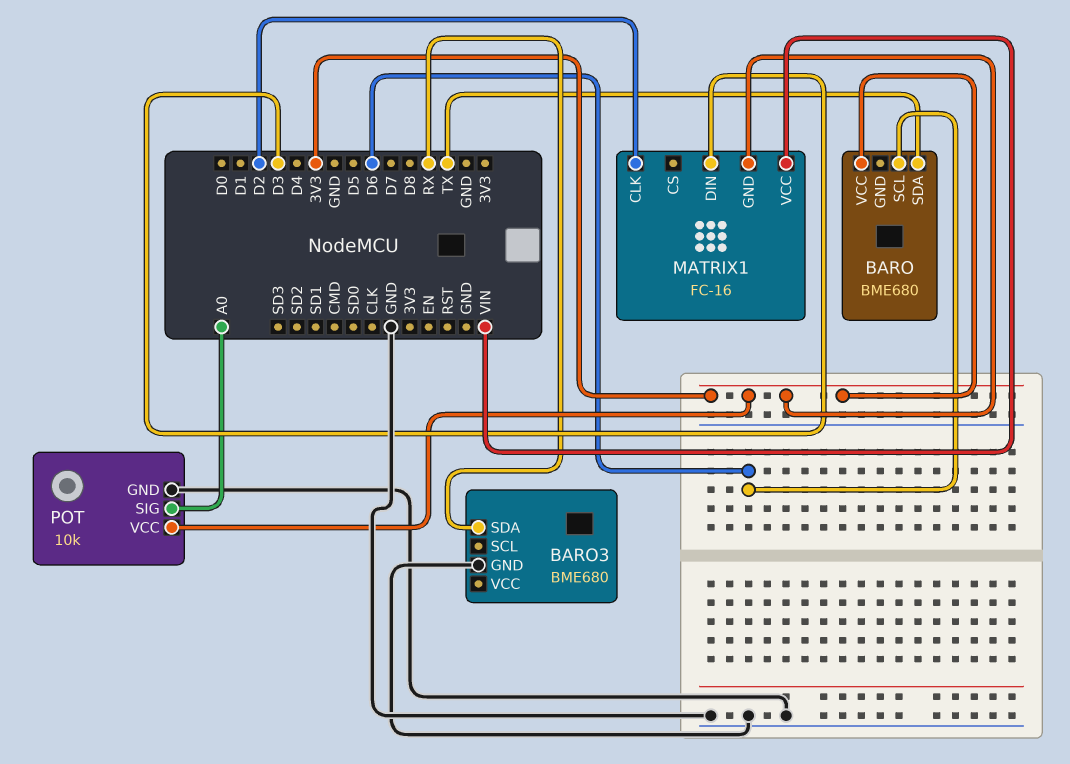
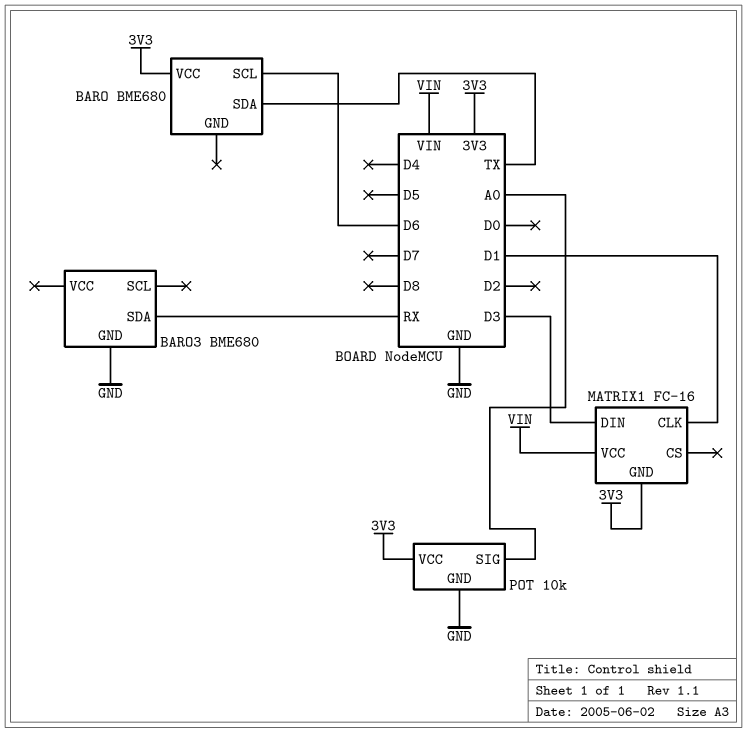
MATRIX1 pin CLK: D2 -> D1

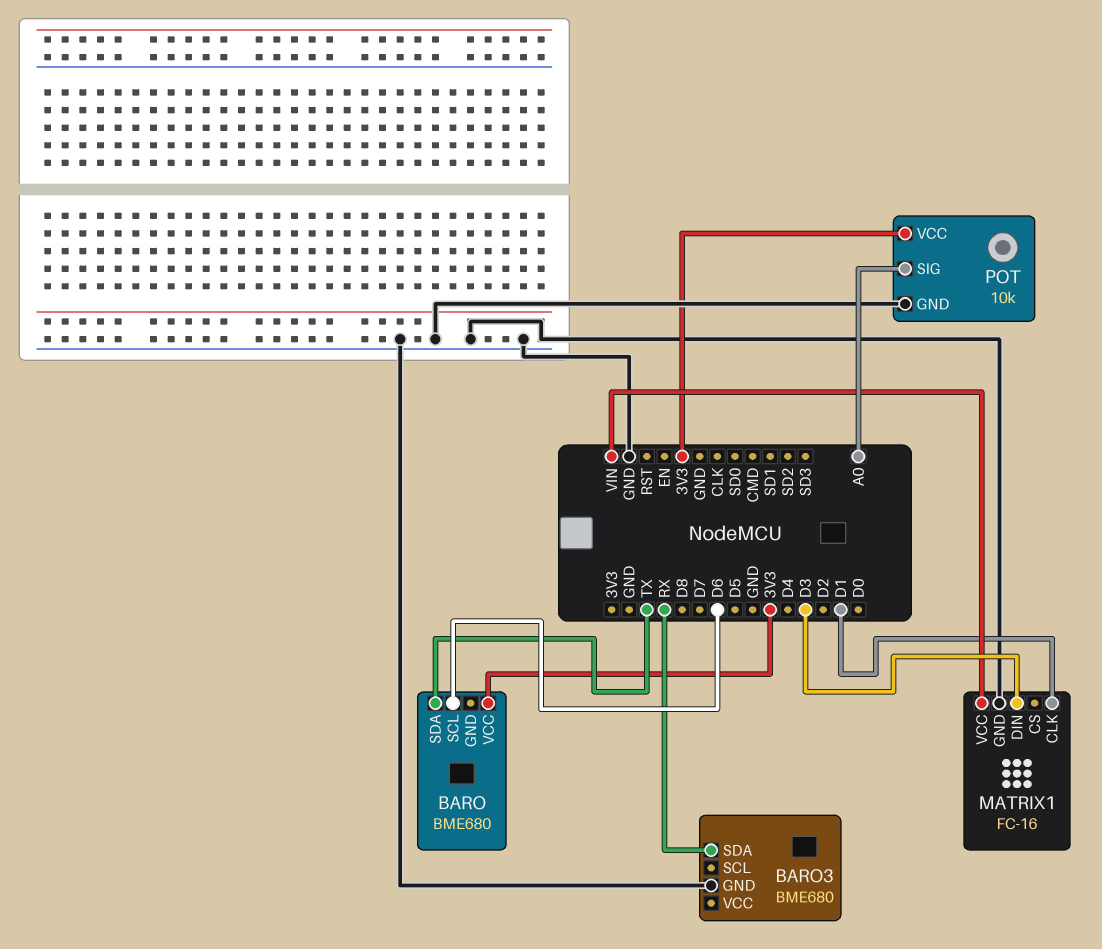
MATRIX1 pin GND: 3V3 -> GND

